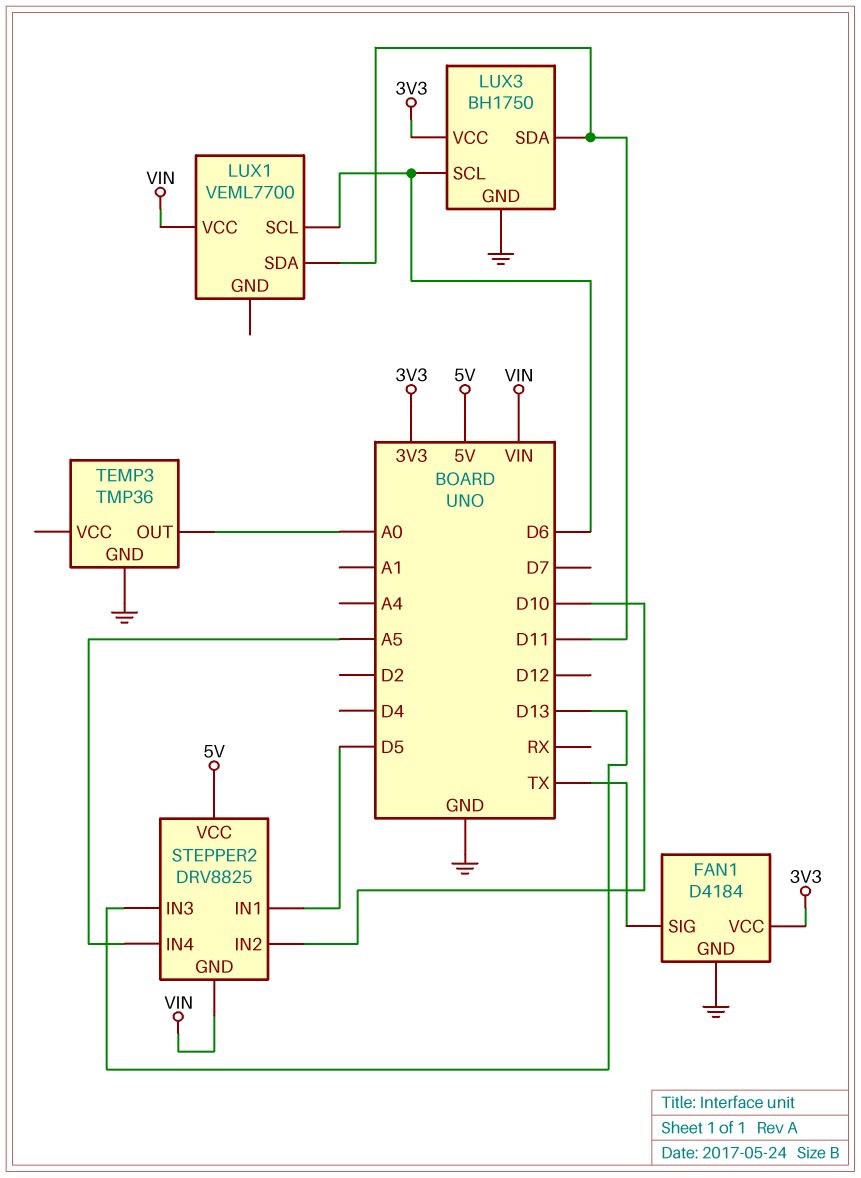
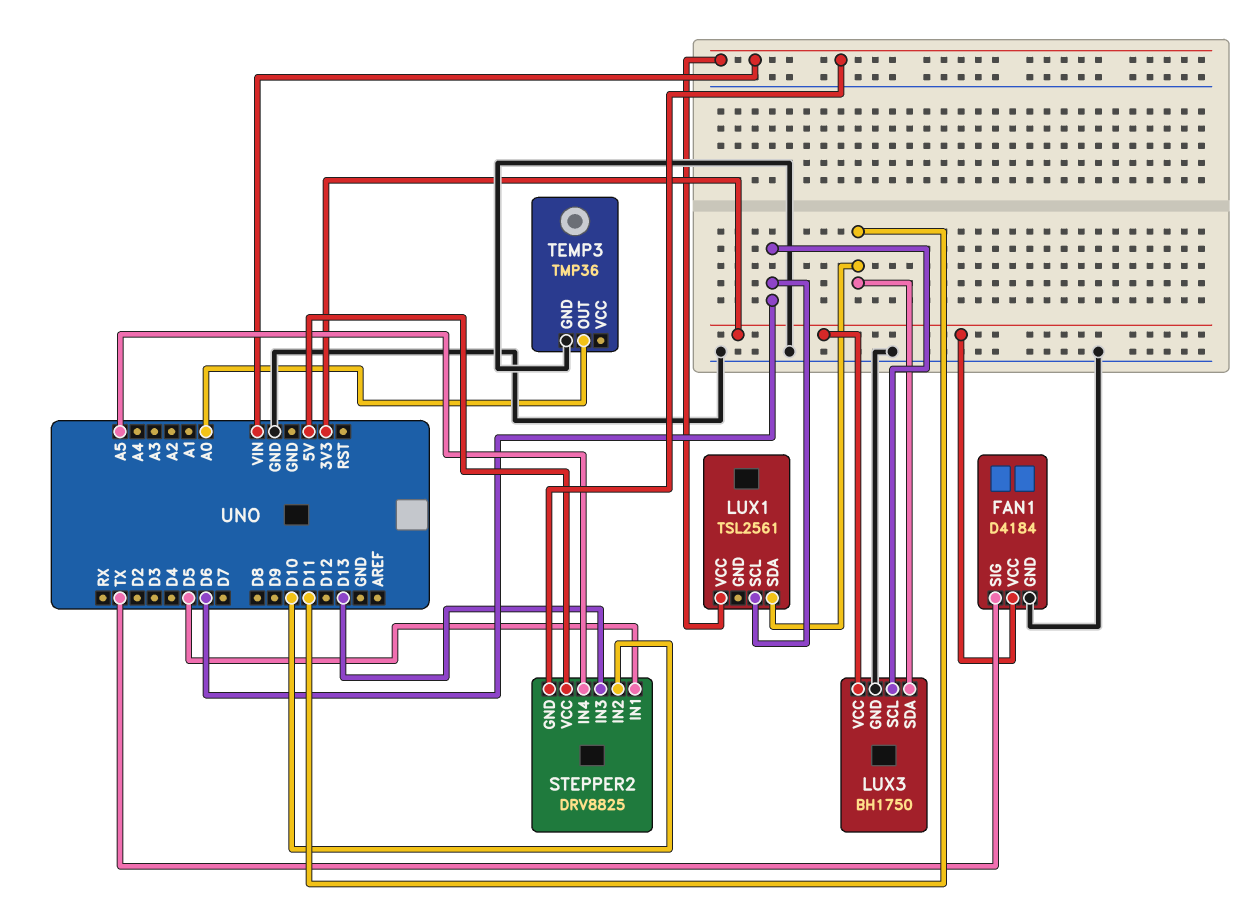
LUX1: VEML7700 -> TSL2561

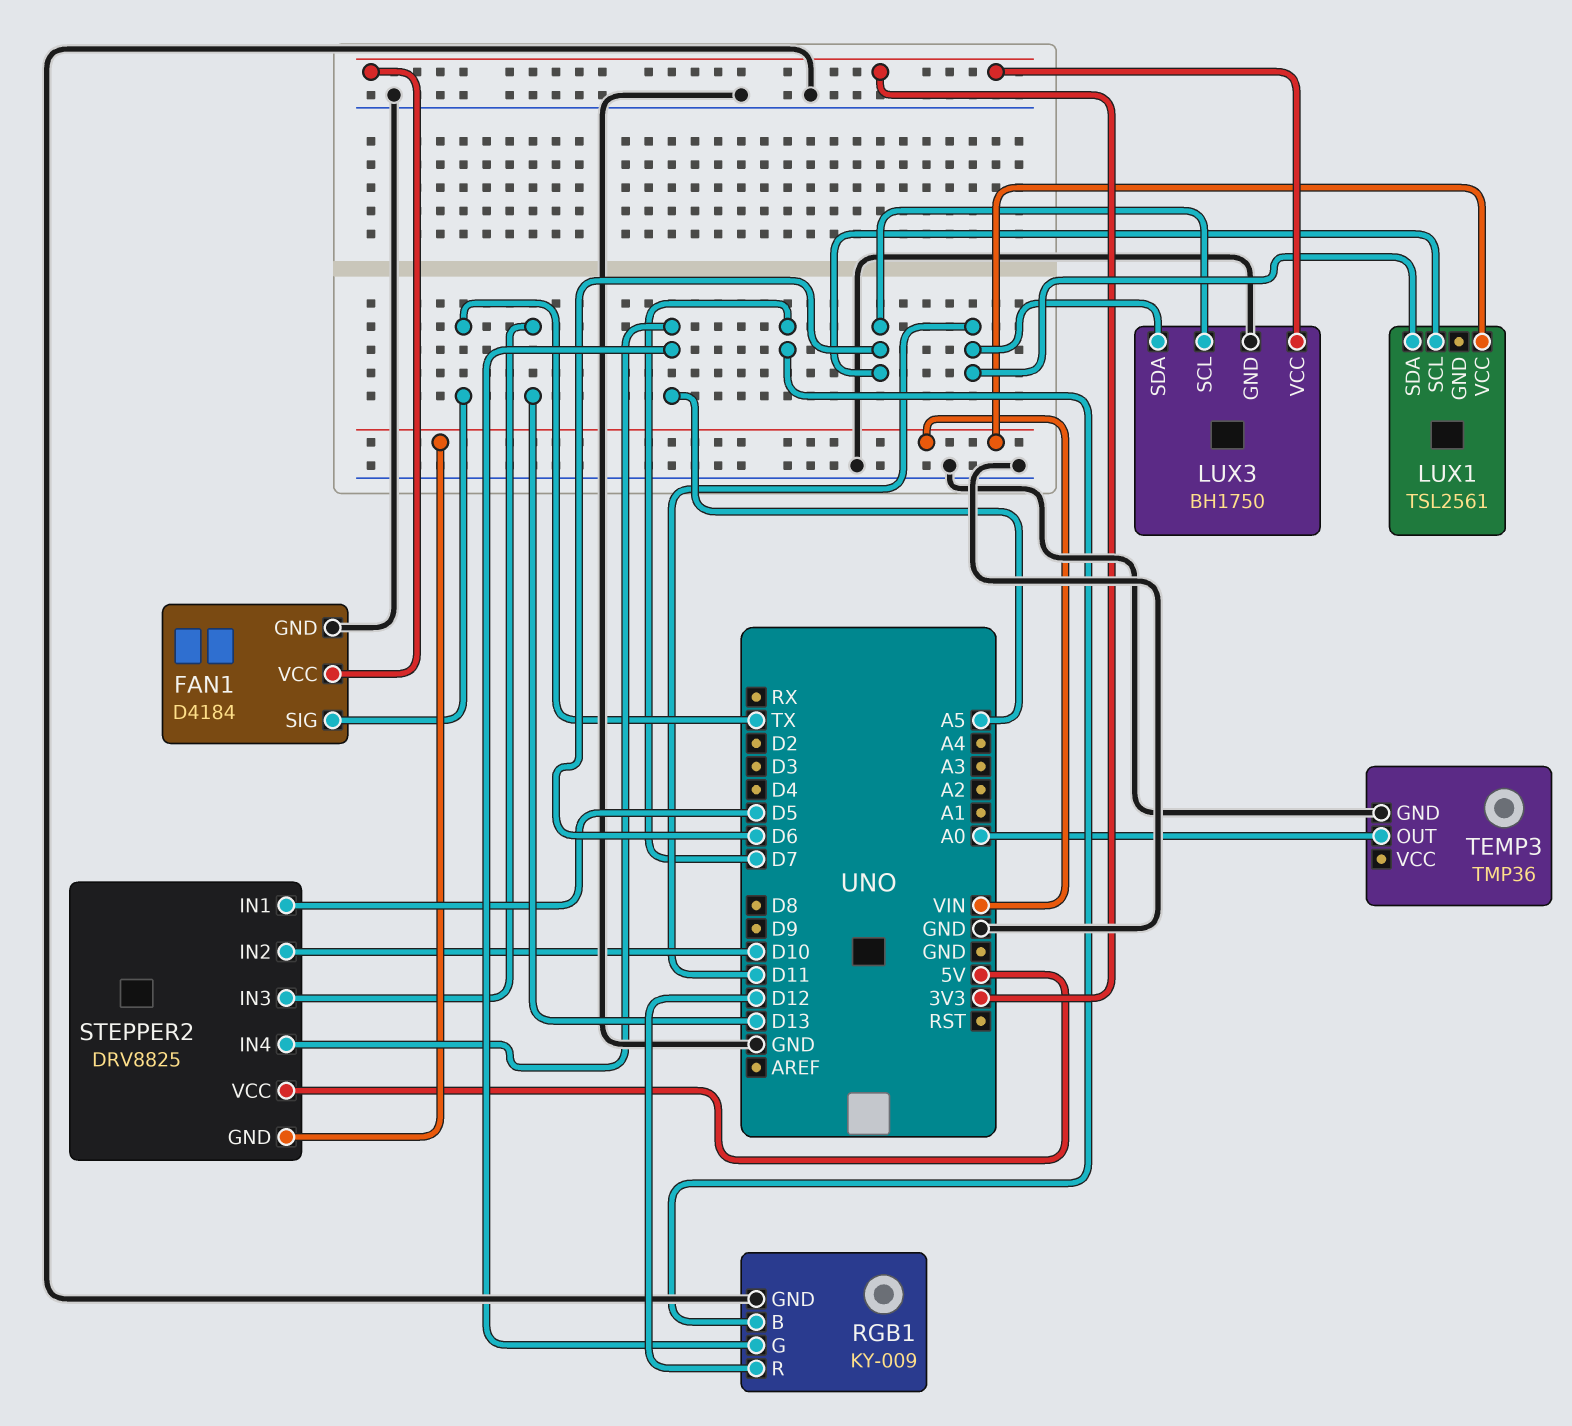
RGB1: none -> KY-009
RGB1 pin B: none -> D7
RGB1 pin G: none -> A5
RGB1 pin GND: none -> GND
RGB1 pin R: none -> D12

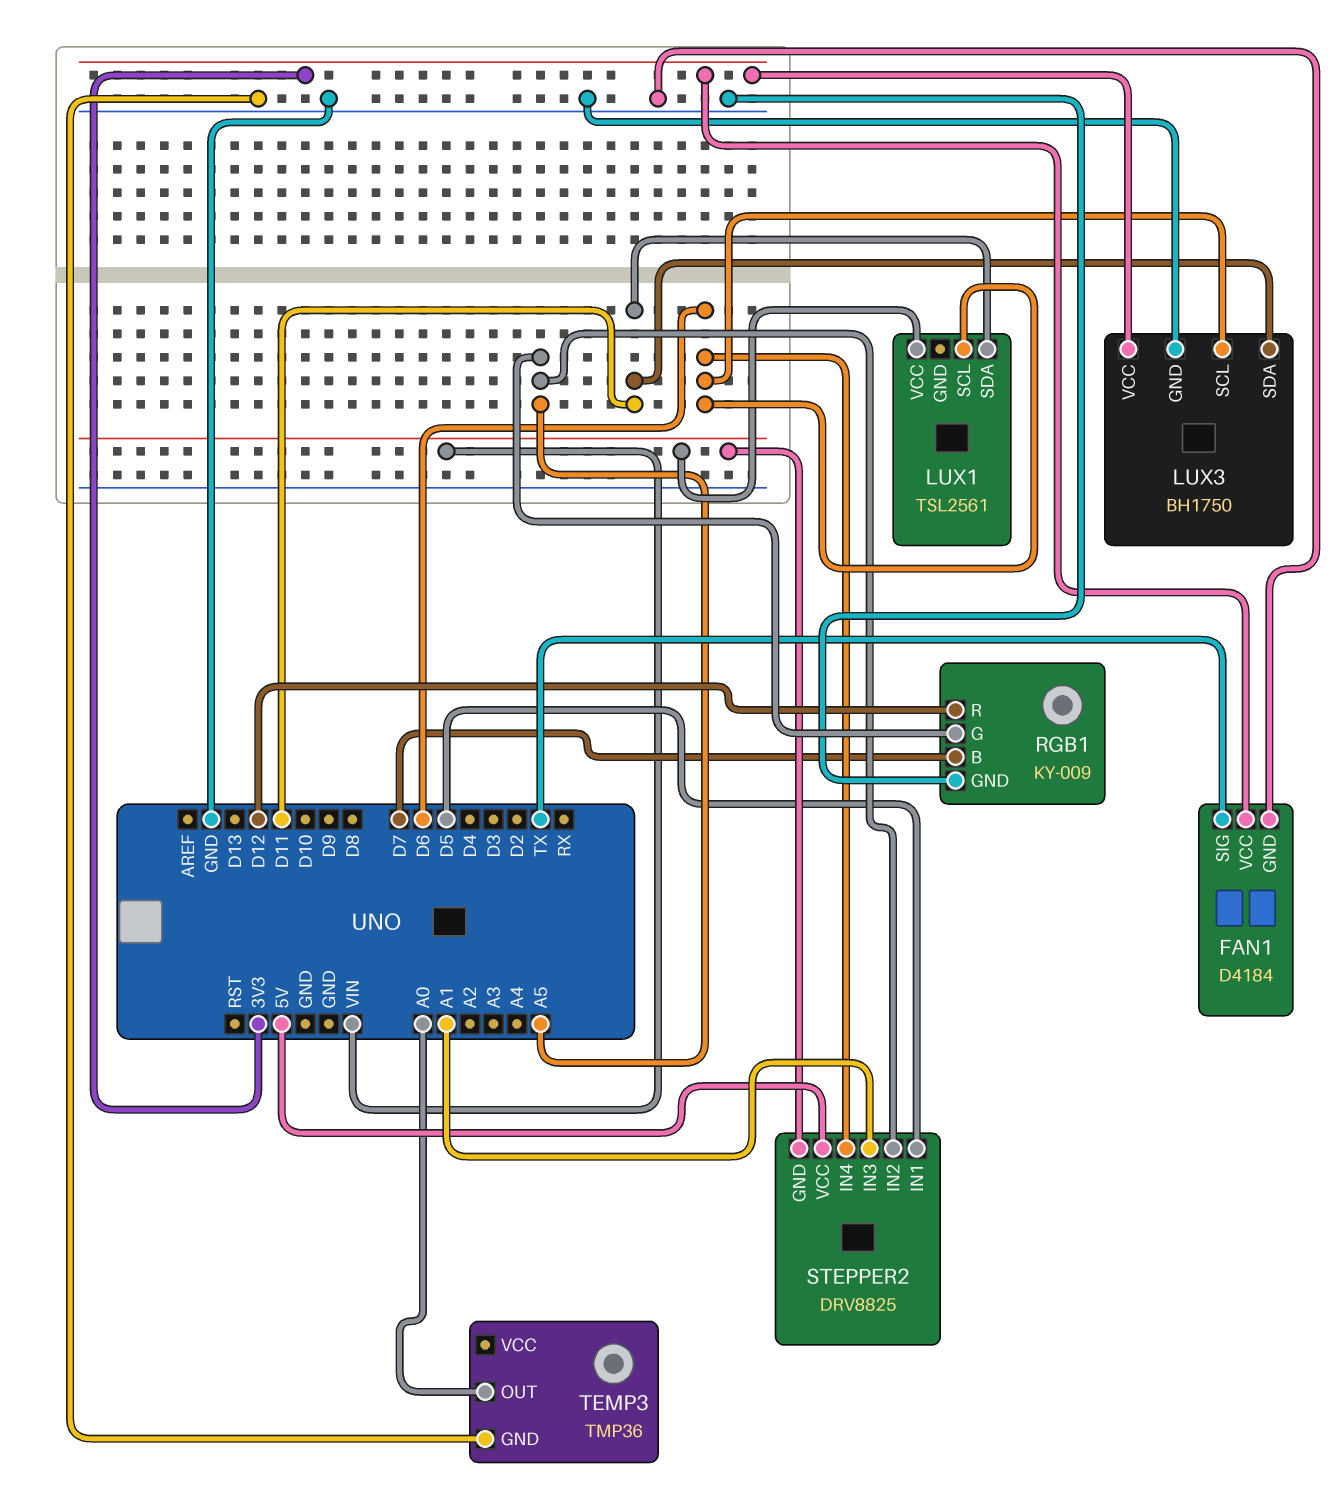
STEPPER2 pin IN2: D10 -> A5
STEPPER2 pin IN3: D13 -> A1
STEPPER2 pin IN4: A5 -> D6

